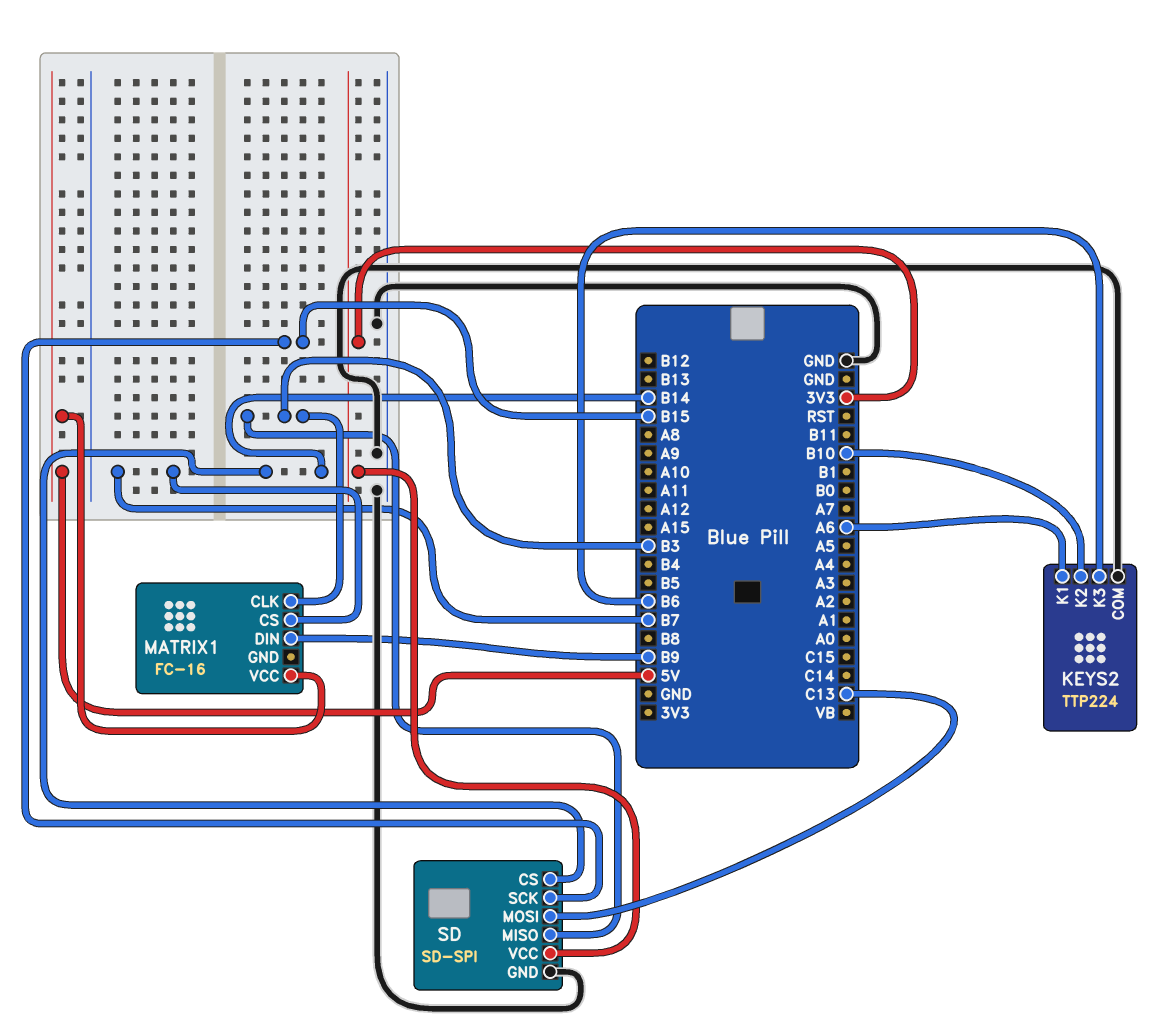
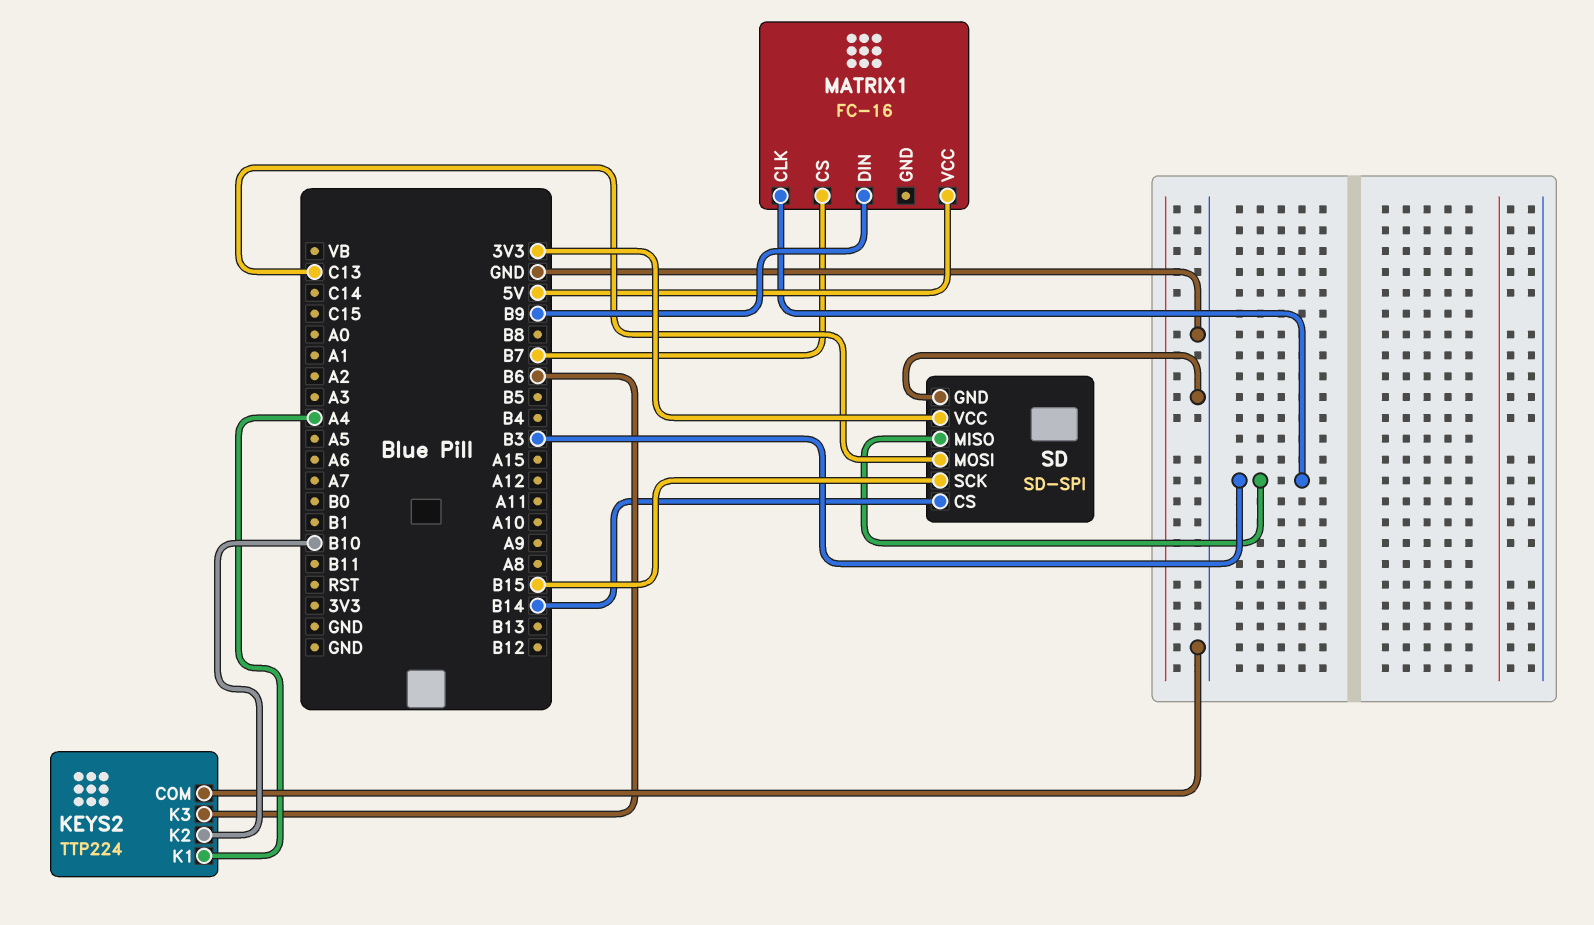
KEYS2 pin K1: A6 -> A4

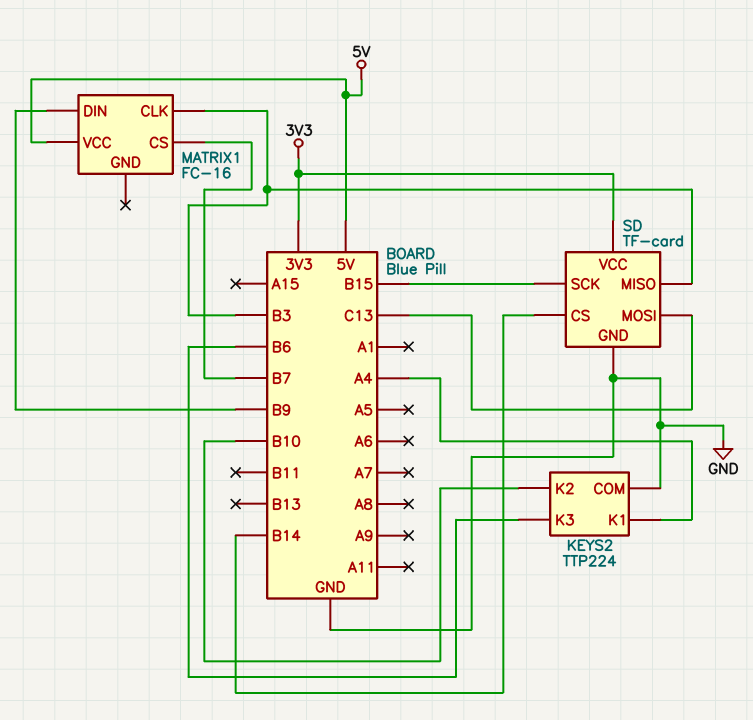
SD: SD-SPI -> TF-card

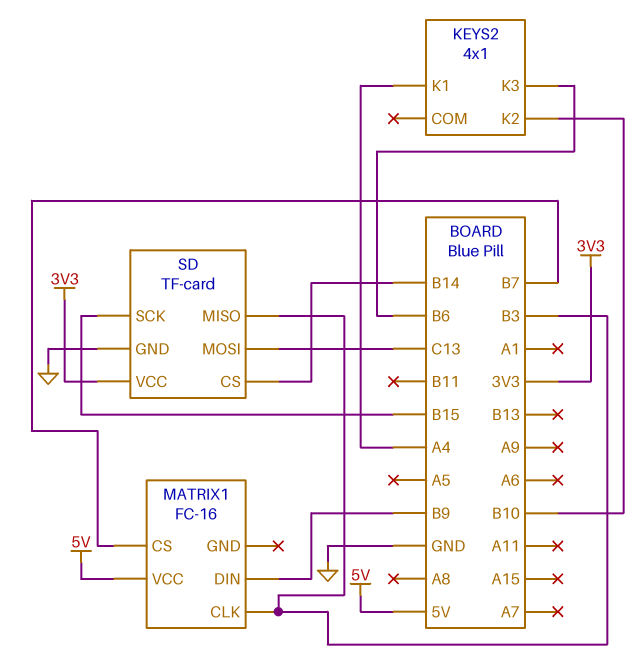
KEYS2: TTP224 -> 4x1
KEYS2 pin COM: GND -> none

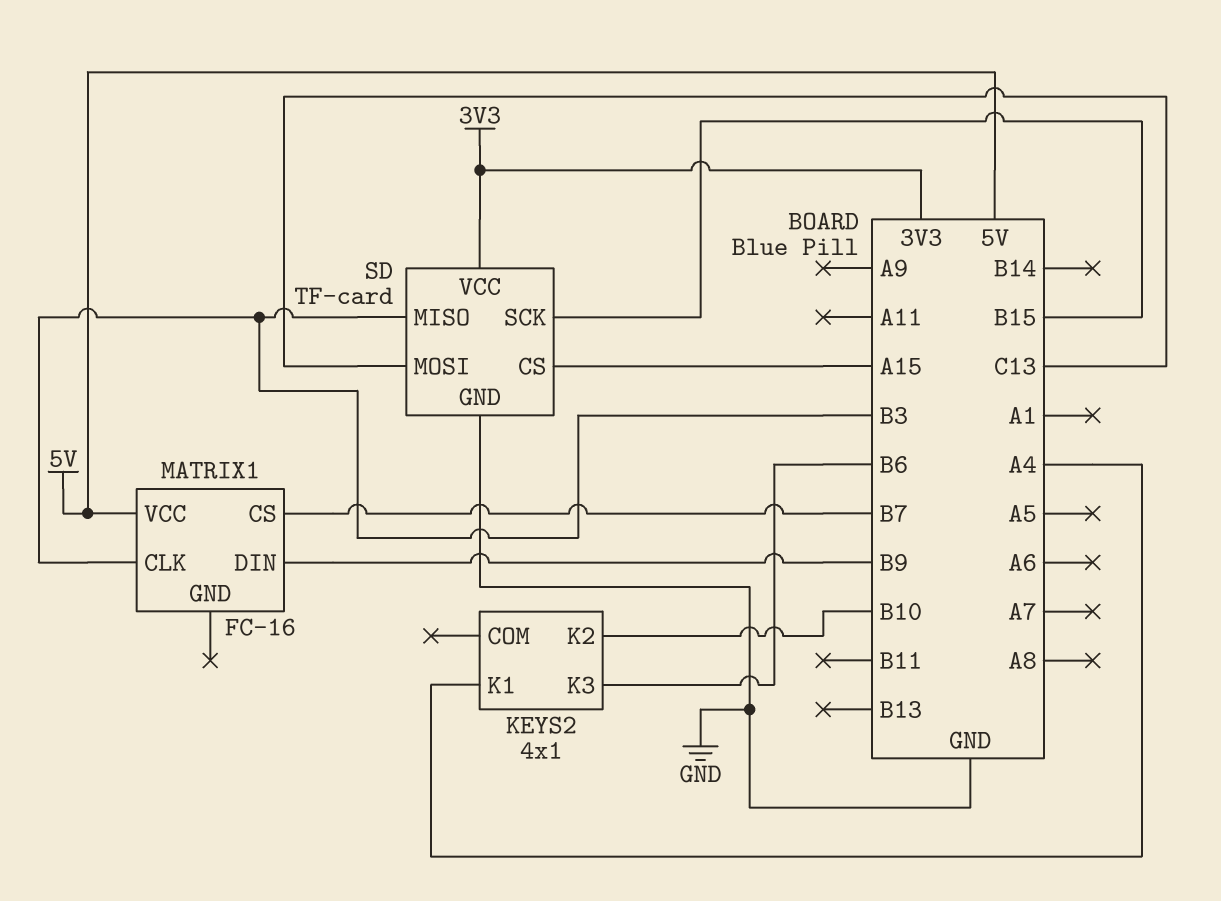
SD pin CS: B14 -> A15

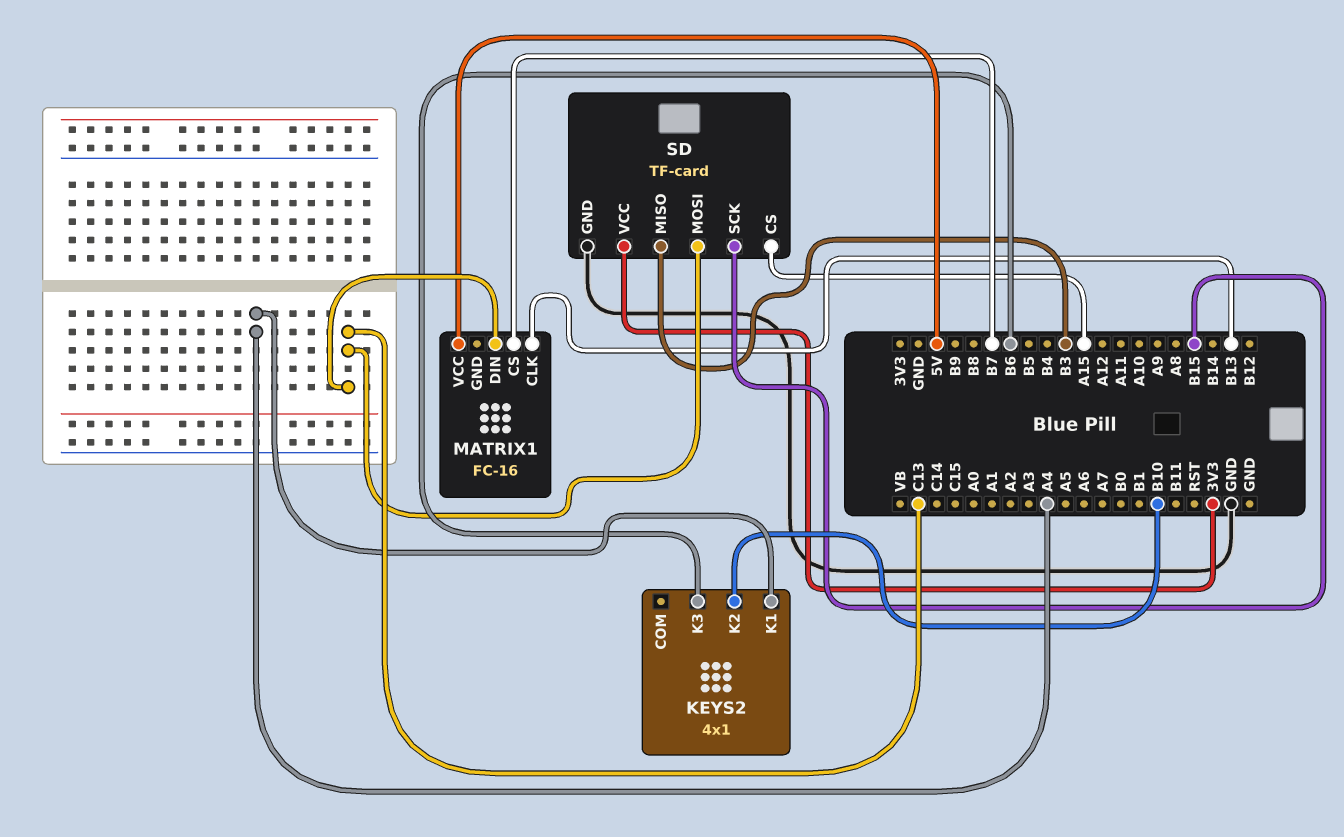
MATRIX1 pin CLK: B3 -> B13
MATRIX1 pin DIN: B9 -> C13

